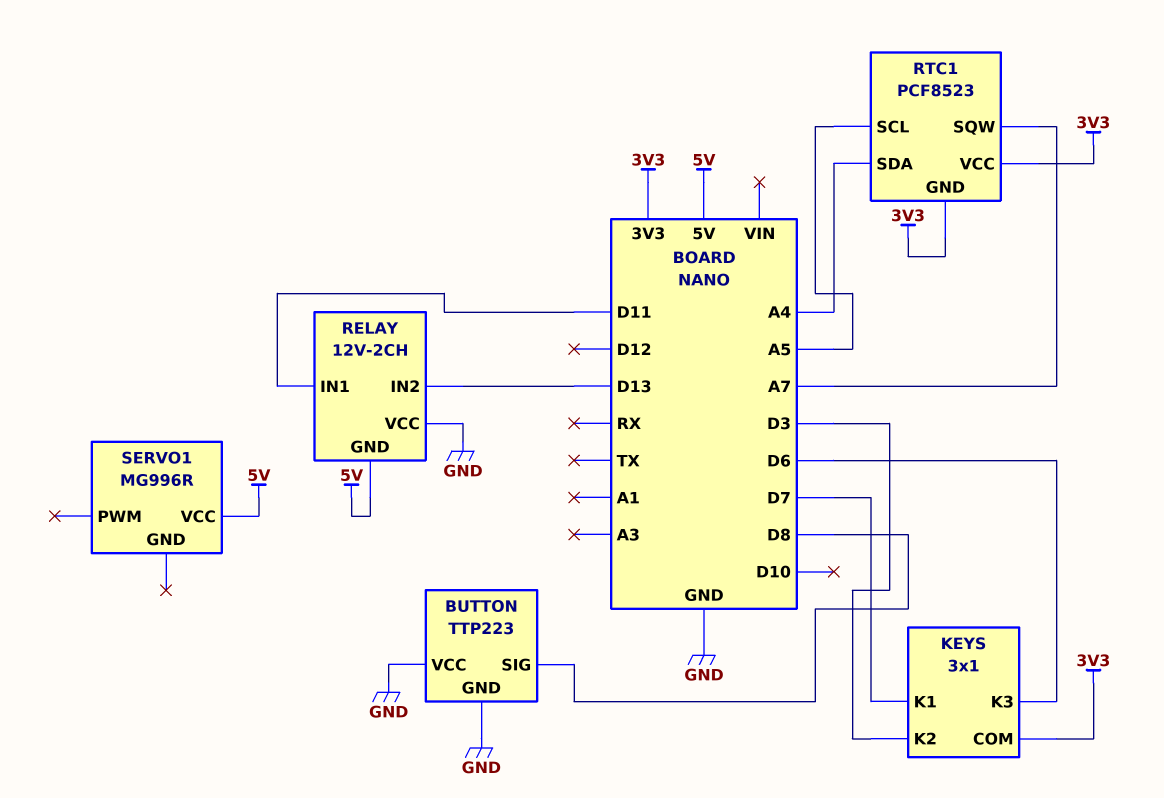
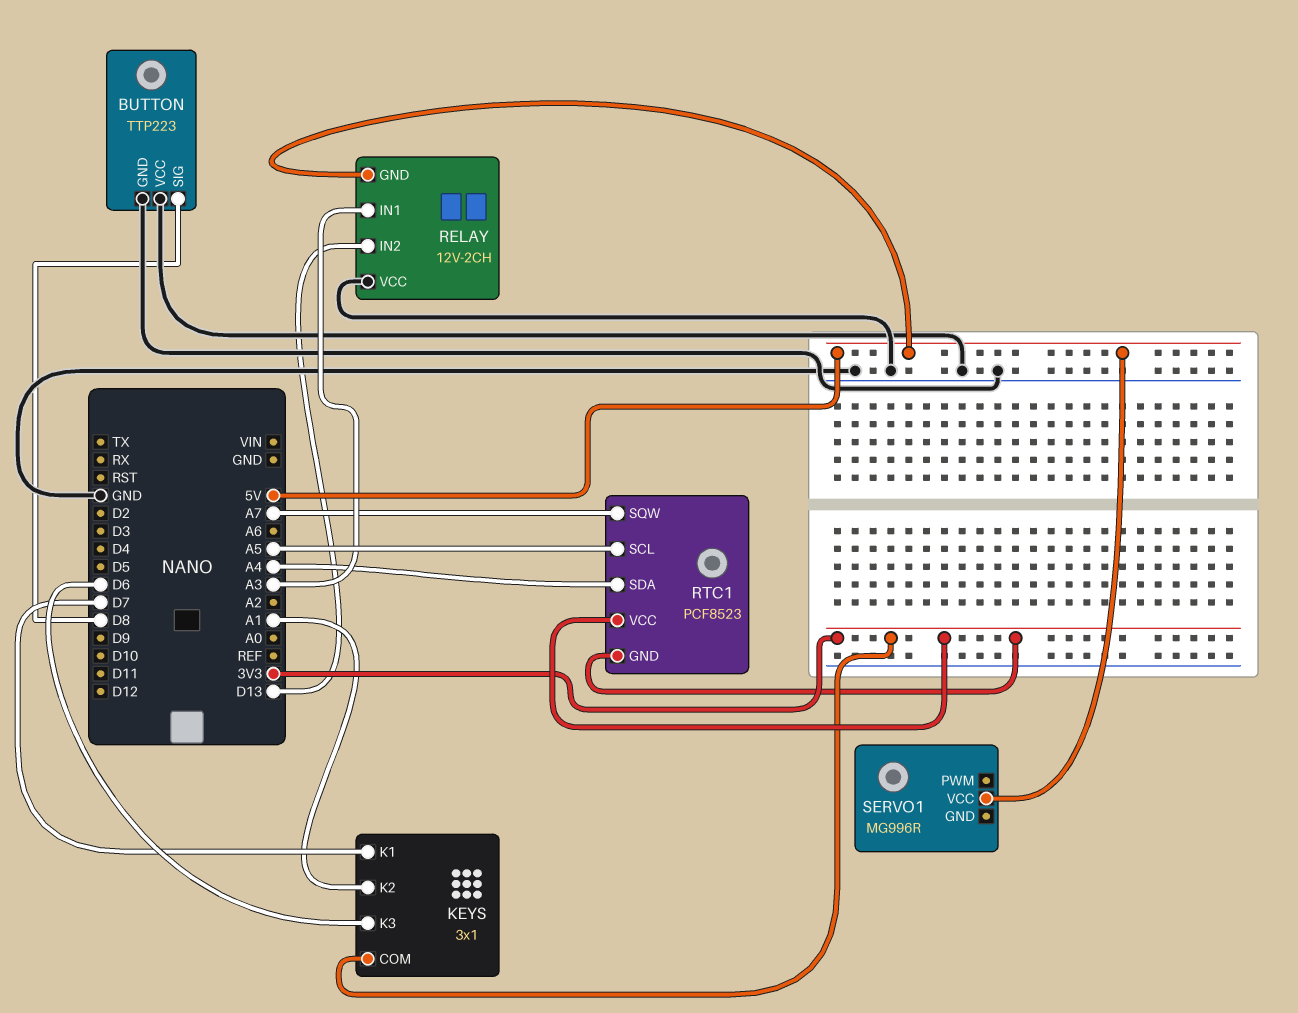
KEYS pin K2: D3 -> A1
RELAY pin IN1: D11 -> A3

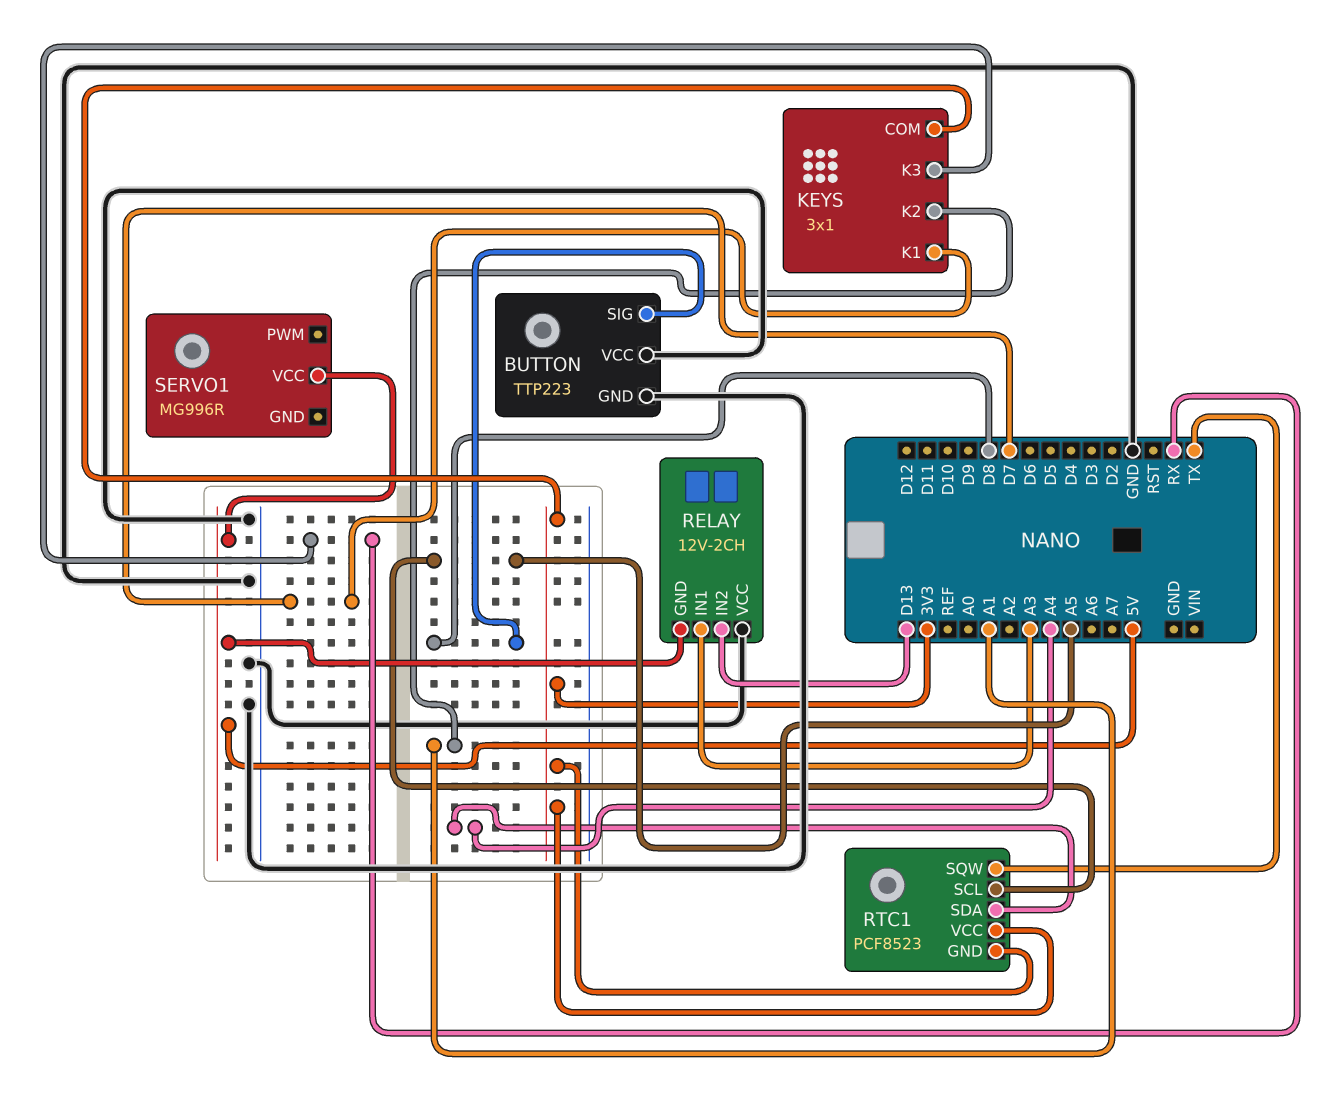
KEYS pin K3: D6 -> RX
RTC1 pin SQW: A7 -> TX

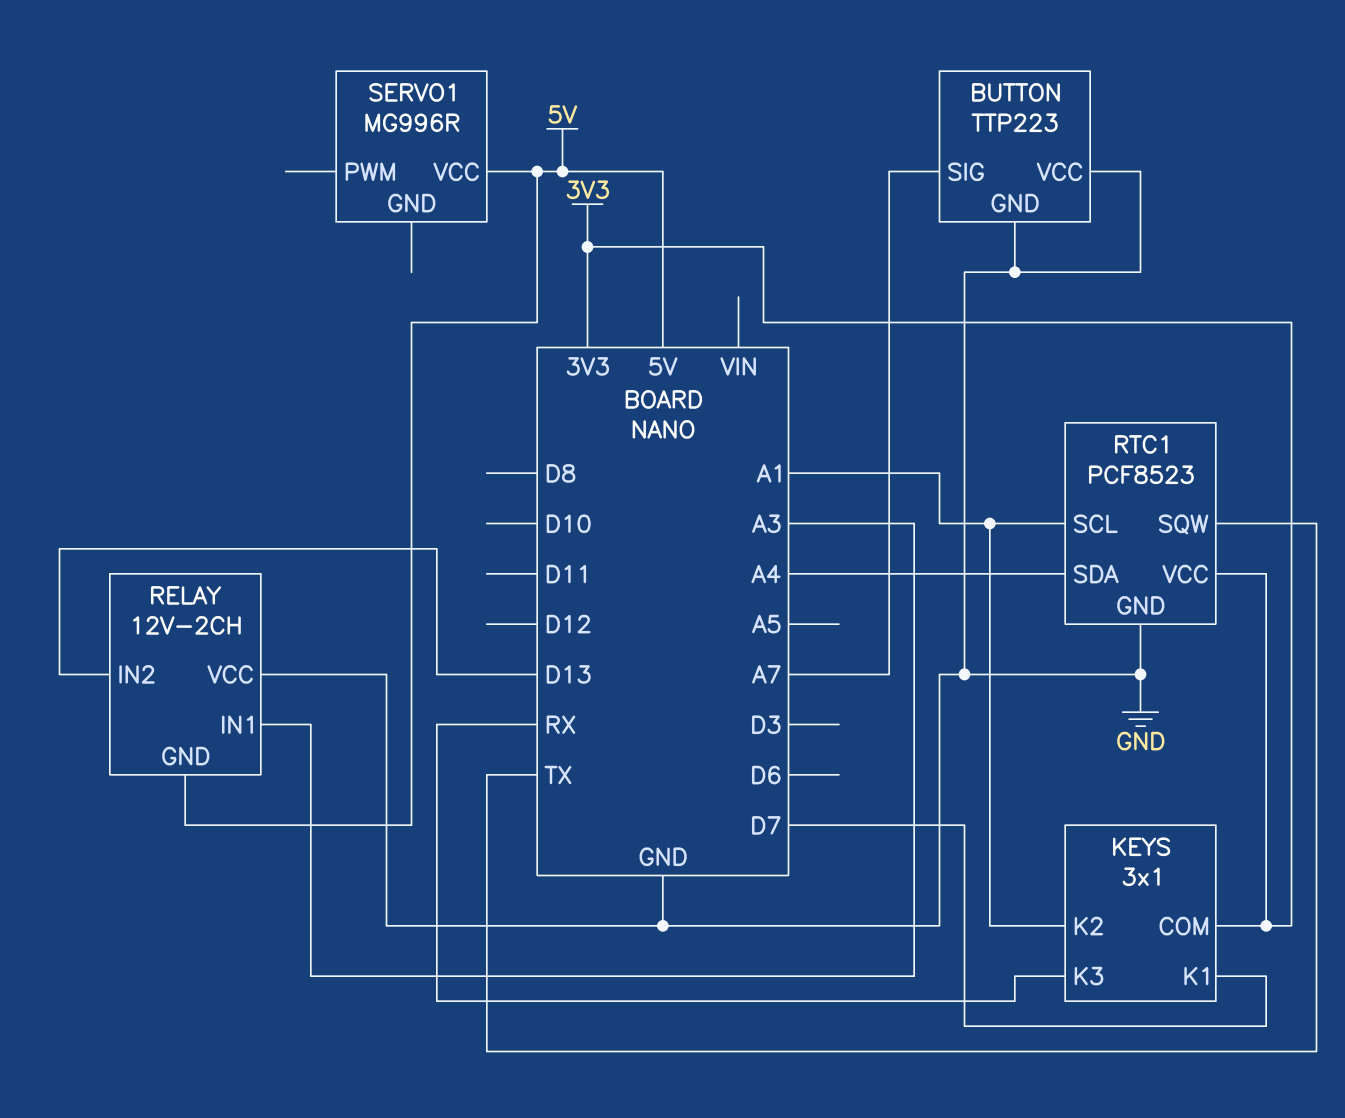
BUTTON pin SIG: D8 -> A7
RTC1 pin GND: 3V3 -> GND
RTC1 pin SCL: A5 -> A1

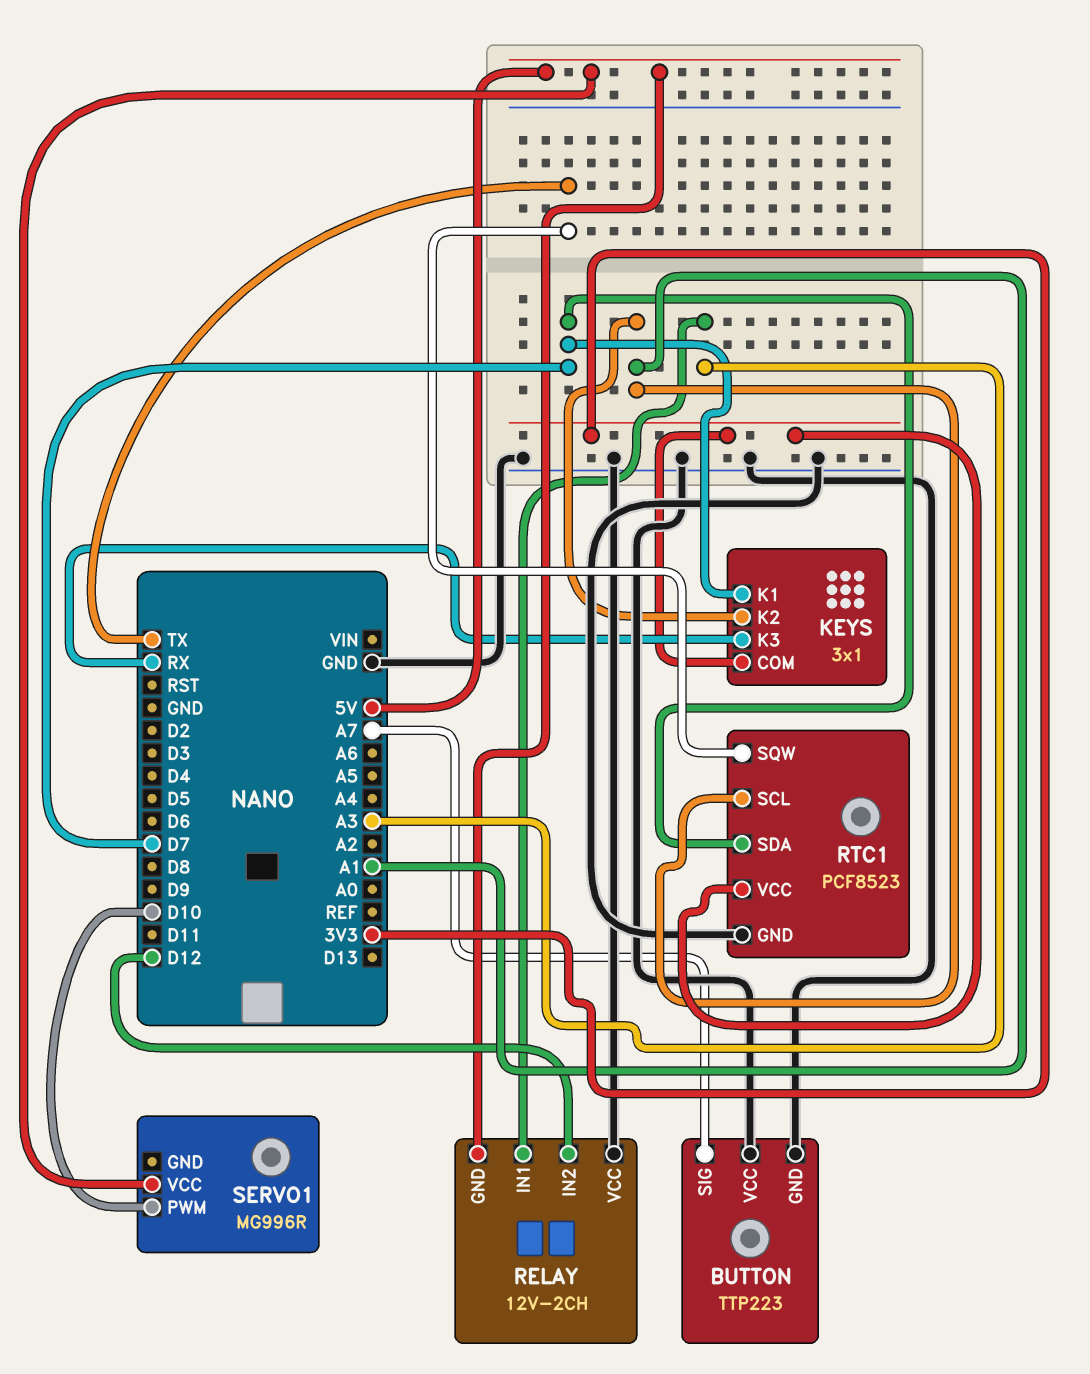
RELAY pin IN2: D13 -> D12
RTC1 pin SDA: A4 -> D7
SERVO1 pin PWM: none -> D10

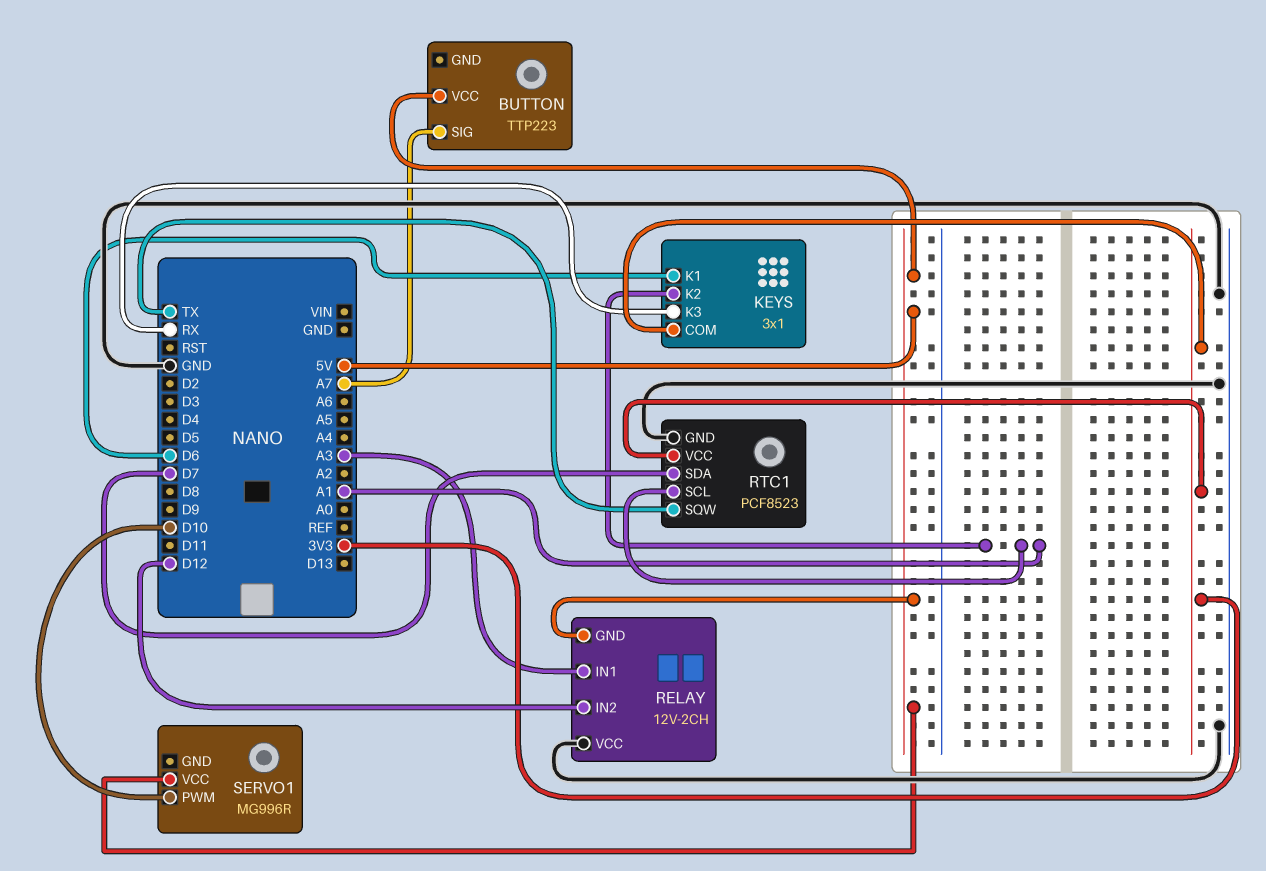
BUTTON pin GND: GND -> none
BUTTON pin VCC: GND -> 5V
KEYS pin K1: D7 -> D6

